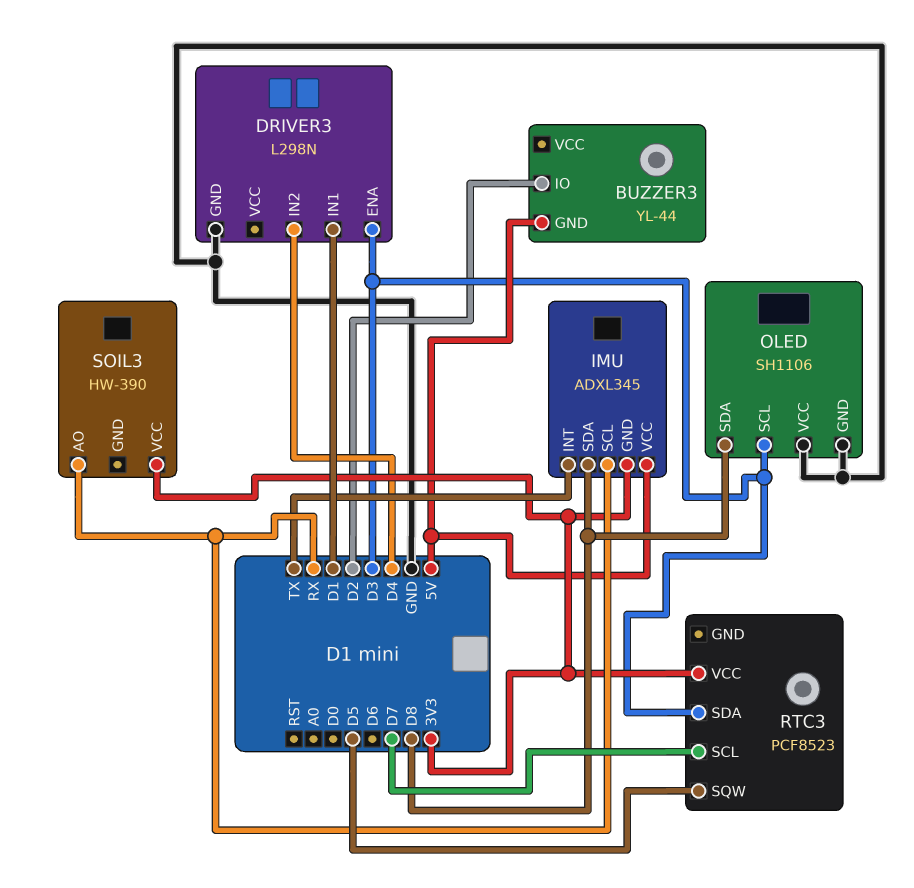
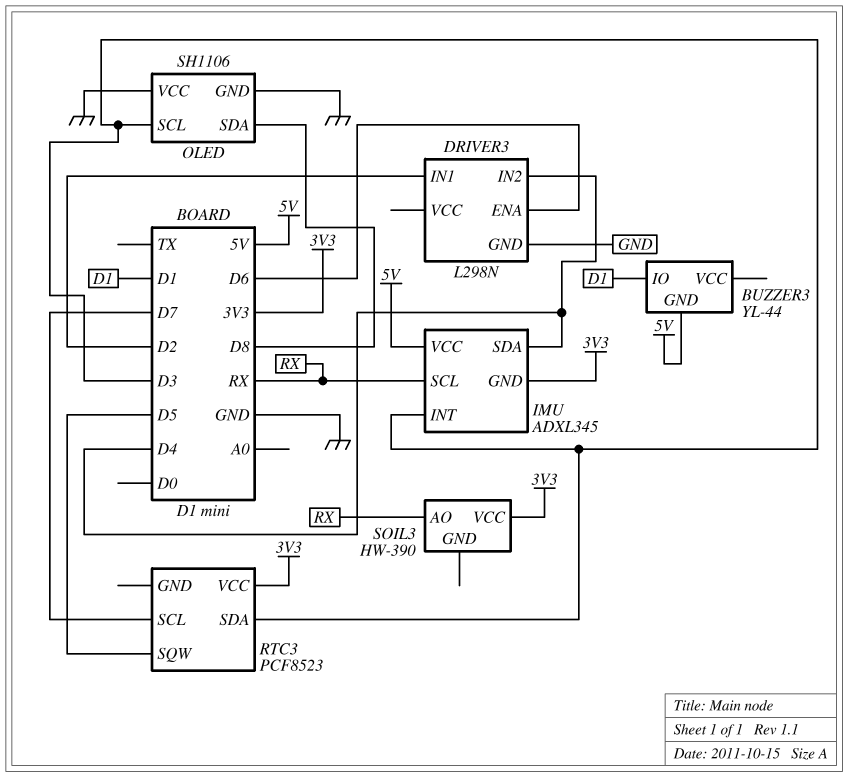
BUZZER3 pin IO: D2 -> D1
DRIVER3 pin ENA: D3 -> D6
DRIVER3 pin IN1: D1 -> D2
IMU pin INT: TX -> D3
IMU pin SDA: D8 -> D4

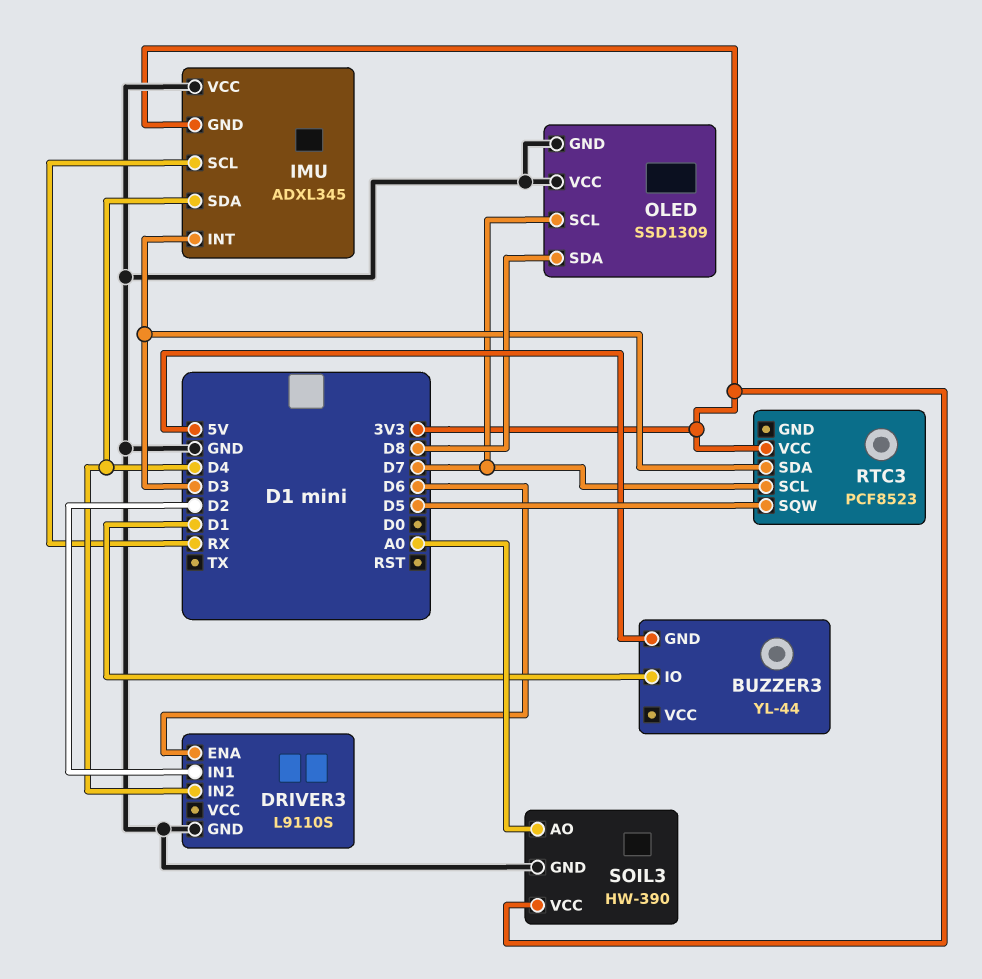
DRIVER3: L298N -> L9110S
IMU pin VCC: 5V -> GND
OLED: SH1106 -> SSD1309
OLED pin SCL: D3 -> D7
SOIL3 pin AO: RX -> A0
SOIL3 pin GND: none -> GND

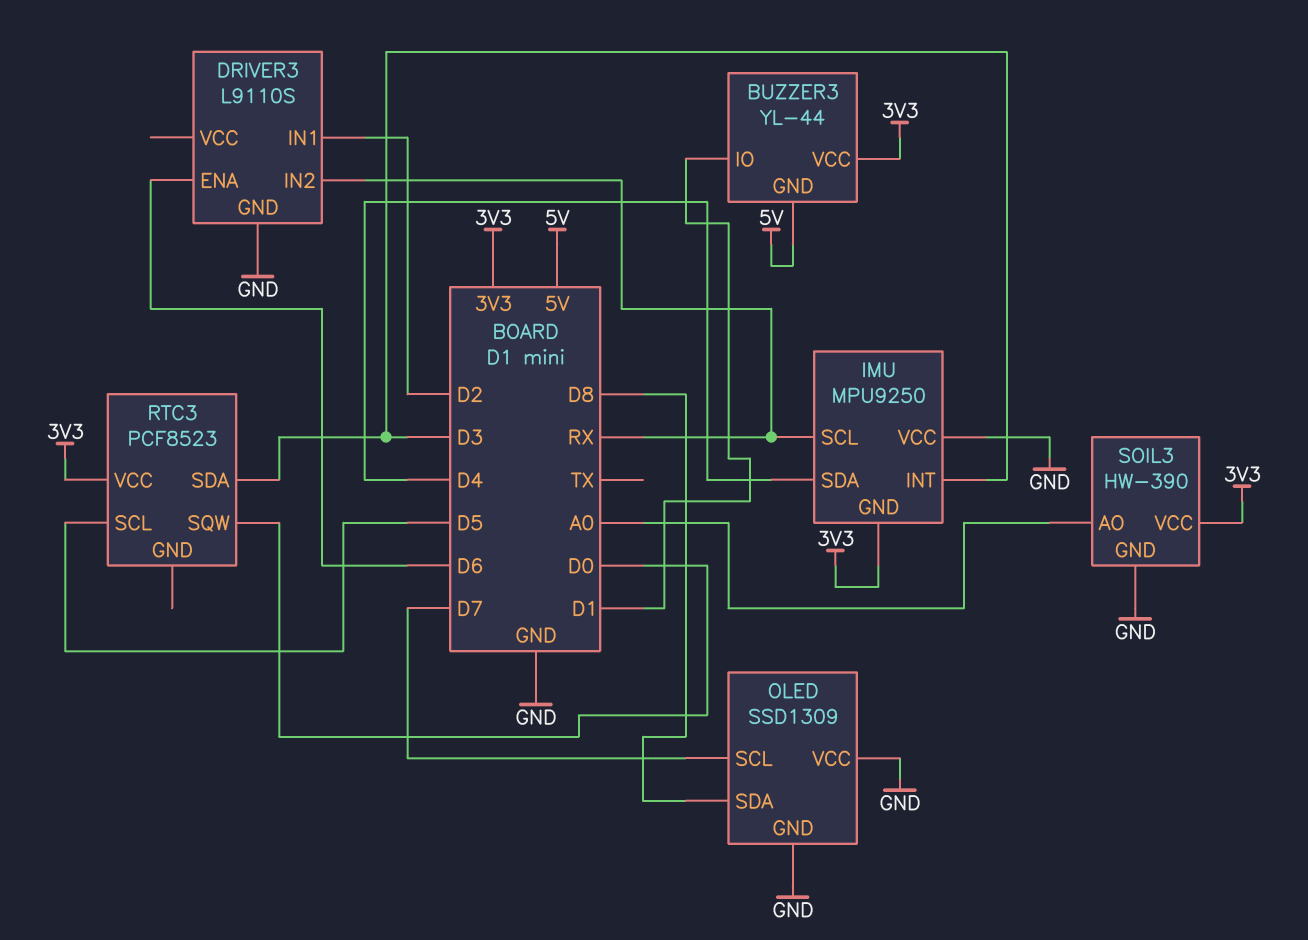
BUZZER3 pin VCC: none -> 3V3
DRIVER3 pin IN2: D4 -> RX
IMU: ADXL345 -> MPU9250
RTC3 pin SCL: D7 -> D5
RTC3 pin SQW: D5 -> D0

